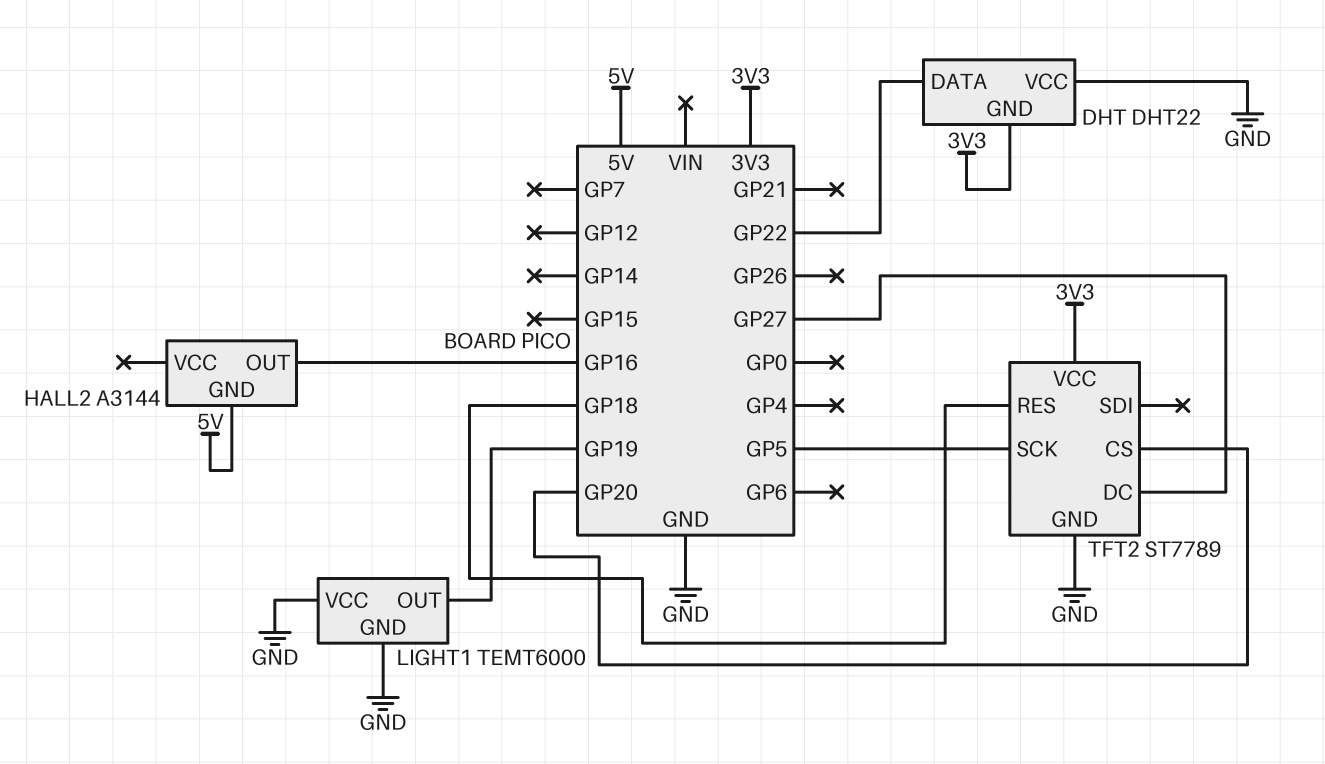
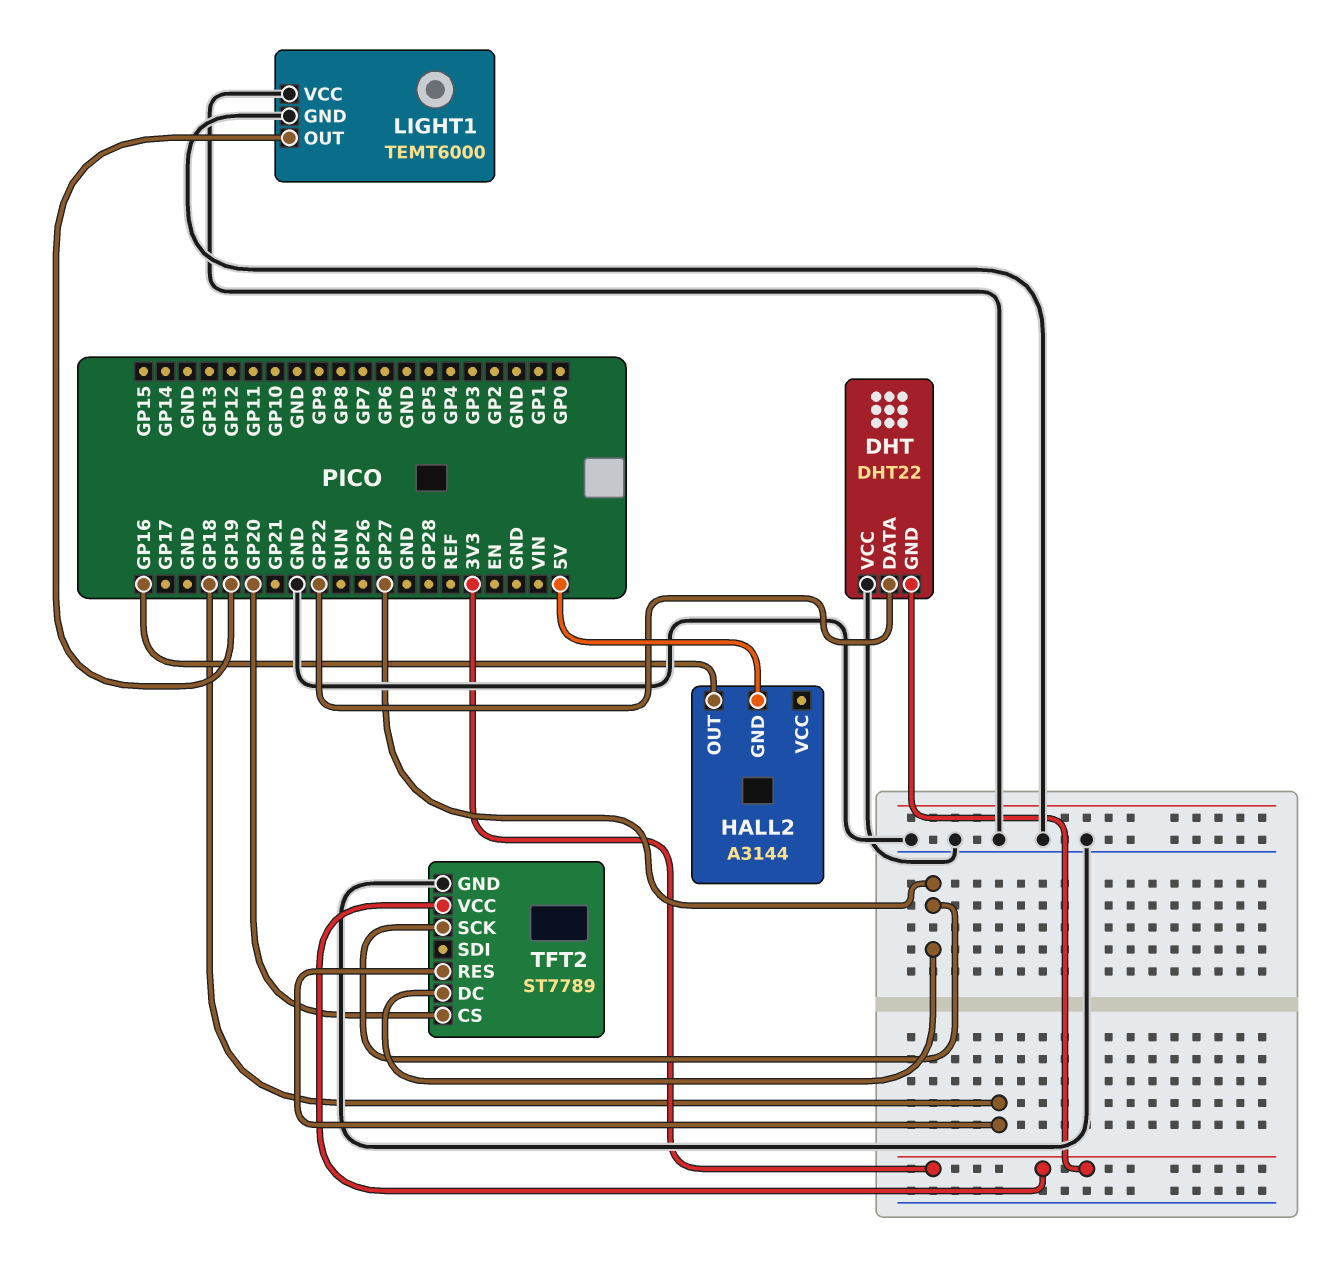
TFT2 pin SCK: GP5 -> GP27

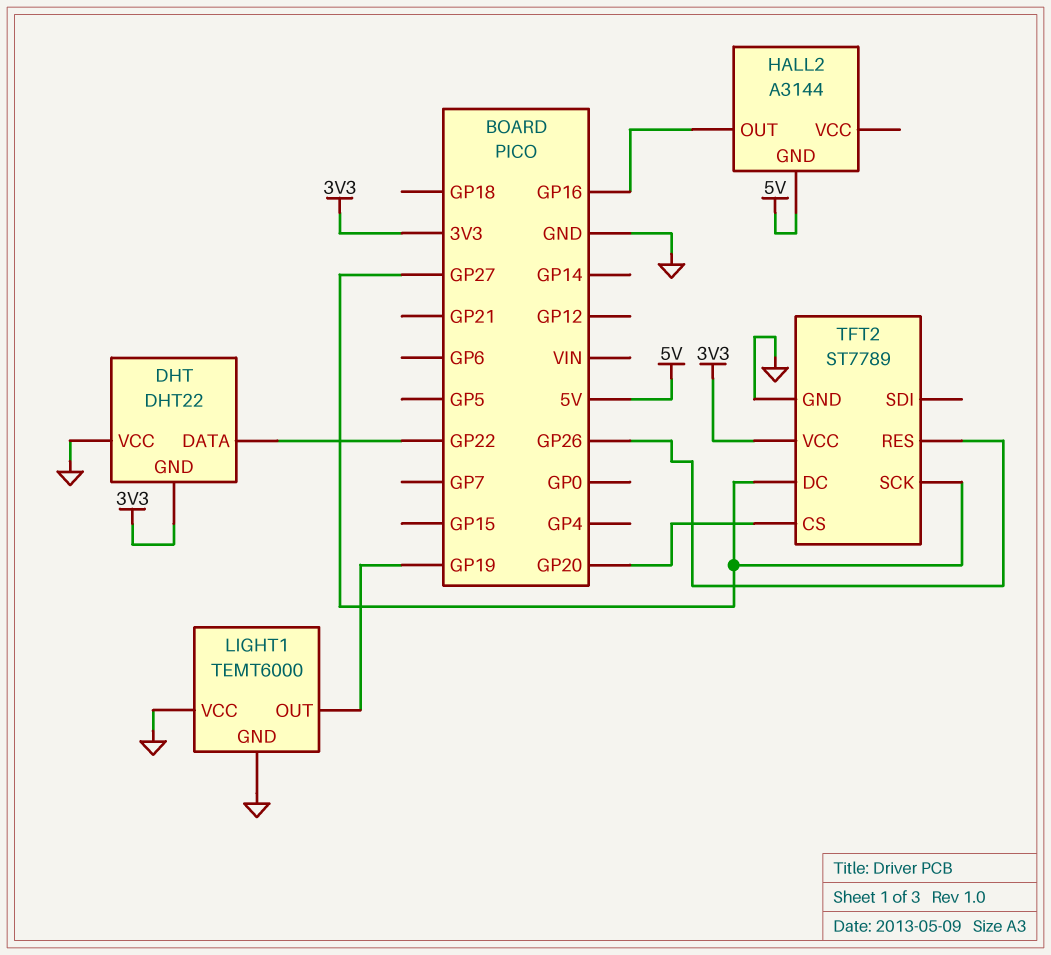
TFT2 pin RES: GP18 -> GP26

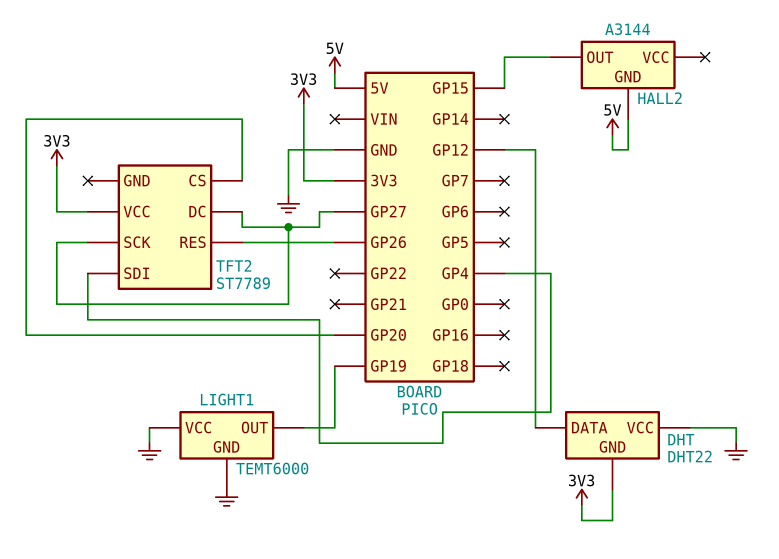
DHT pin DATA: GP22 -> GP12
HALL2 pin OUT: GP16 -> GP15
TFT2 pin GND: GND -> none
TFT2 pin SDI: none -> GP4

